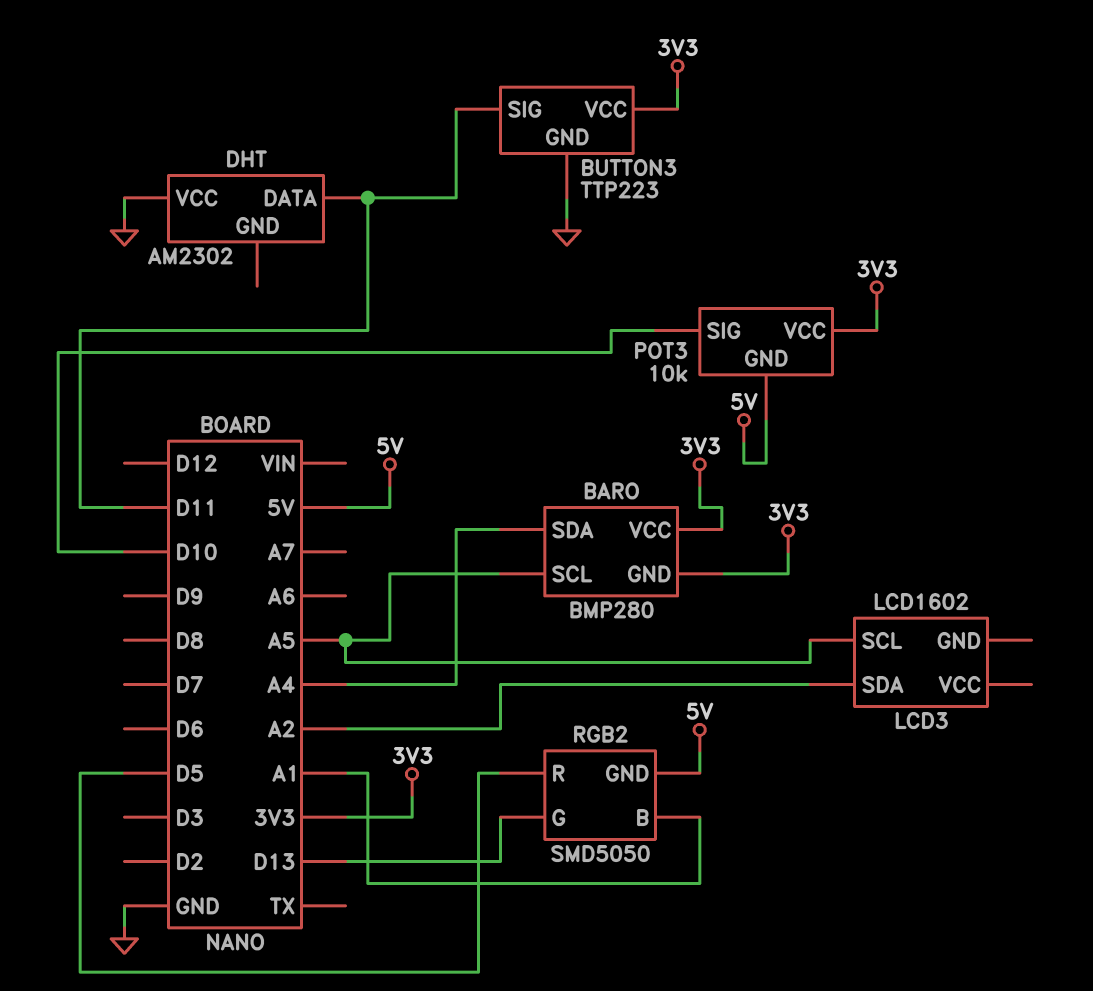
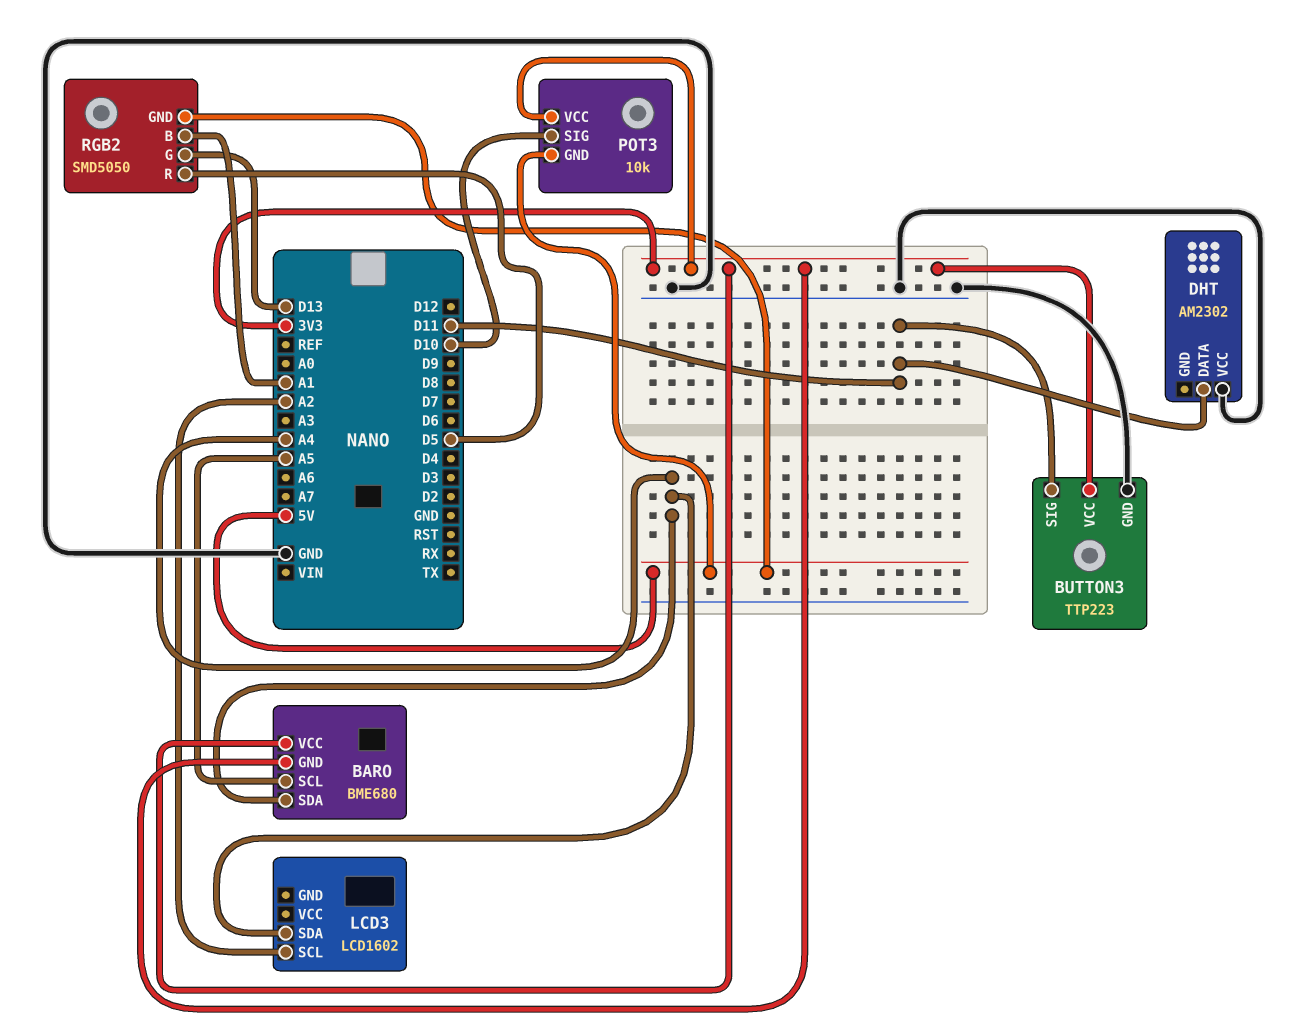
BARO: BMP280 -> BME680
LCD3 pin SCL: A5 -> A2
LCD3 pin SDA: A2 -> A4

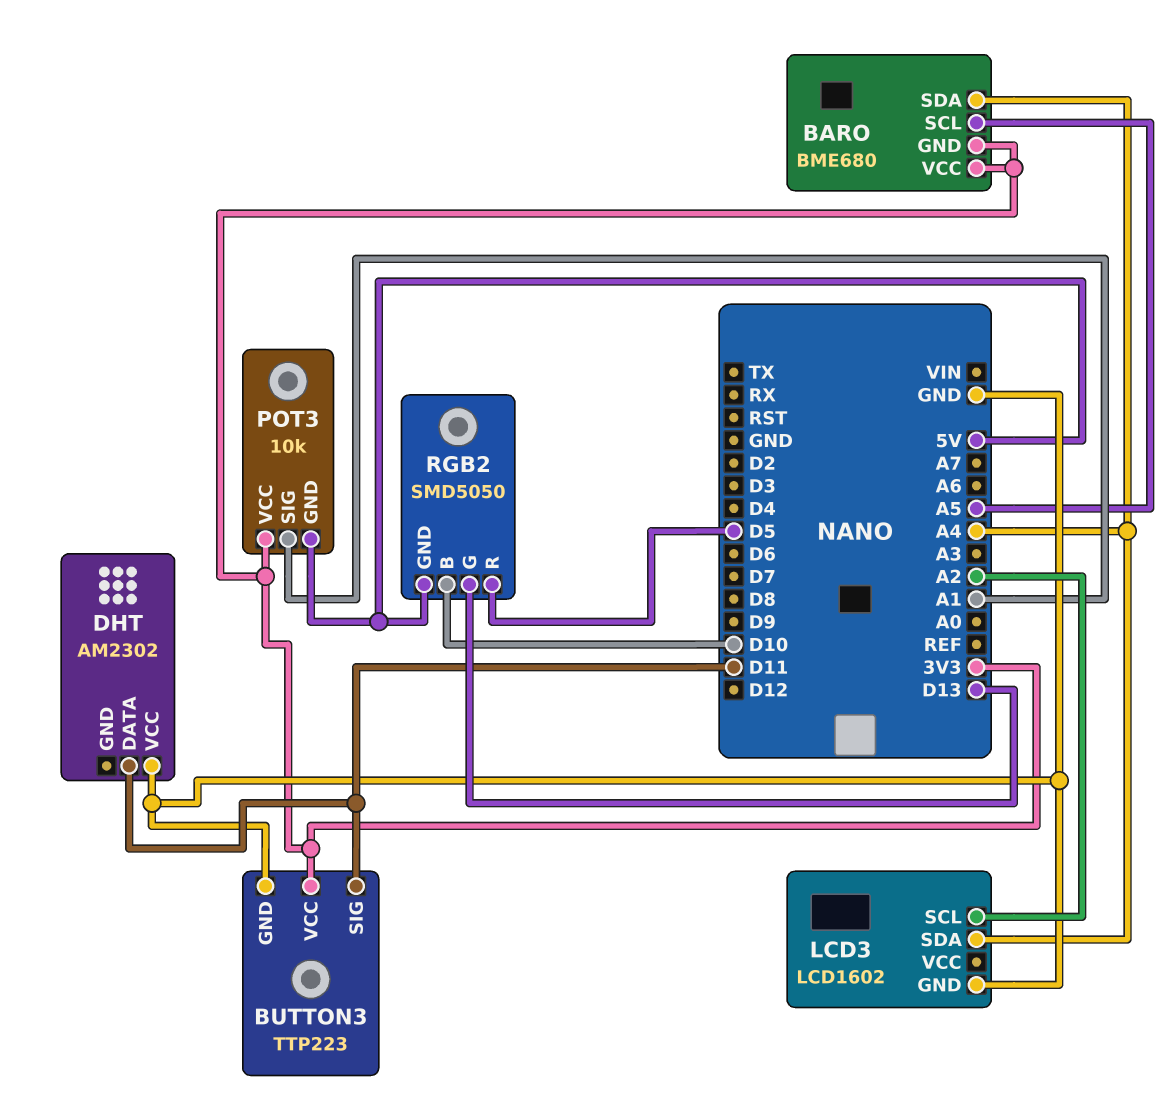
LCD3 pin GND: none -> GND
POT3 pin SIG: D10 -> A1
RGB2 pin B: A1 -> D10

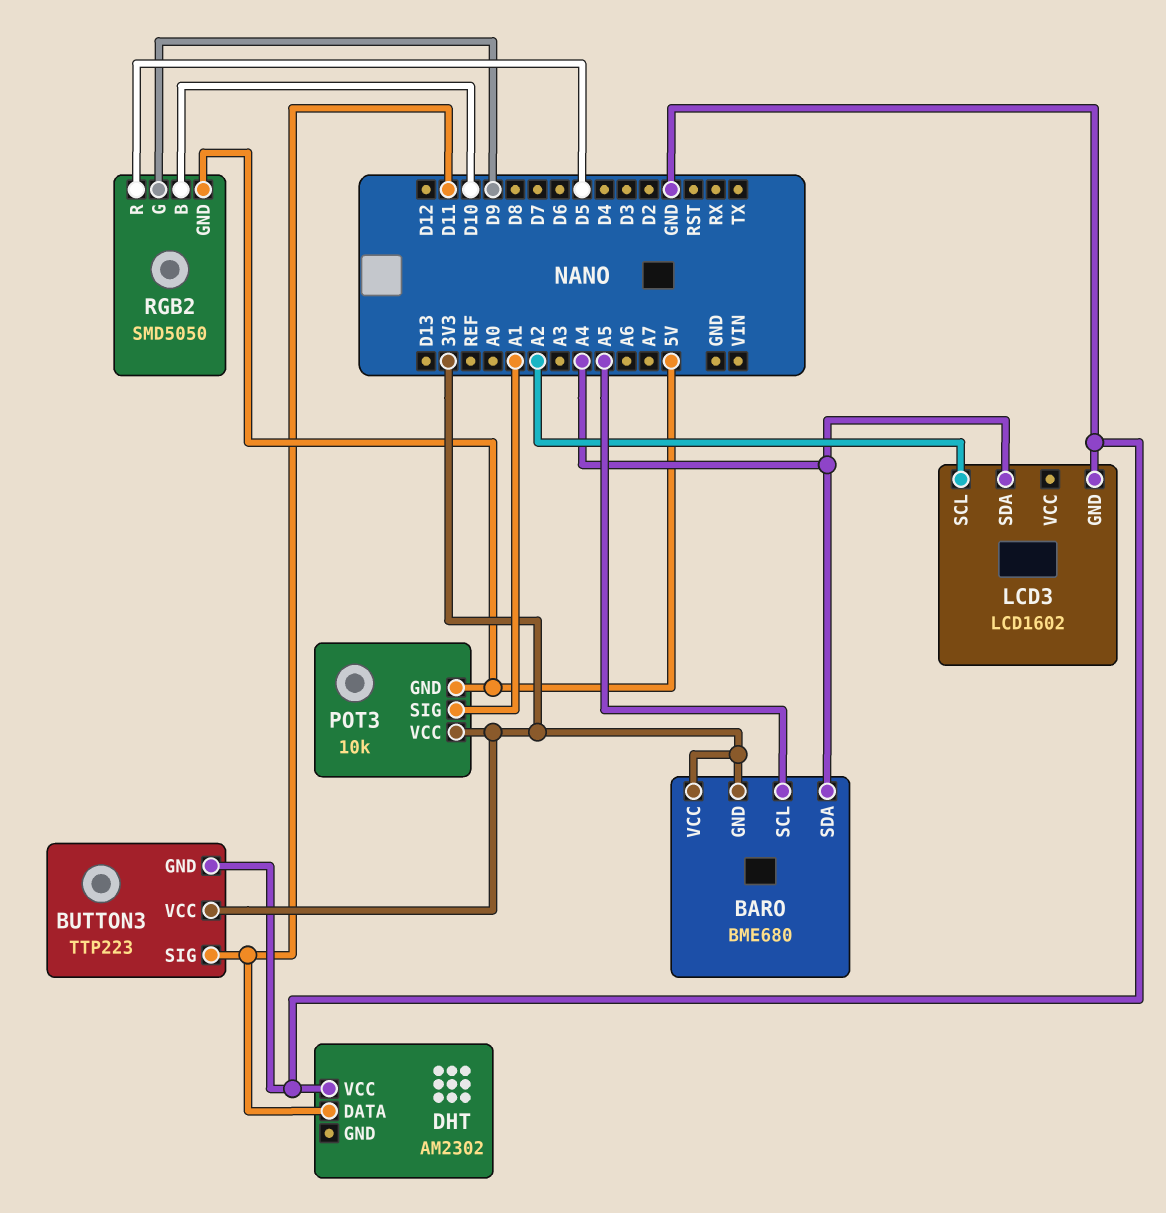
RGB2 pin G: D13 -> D9

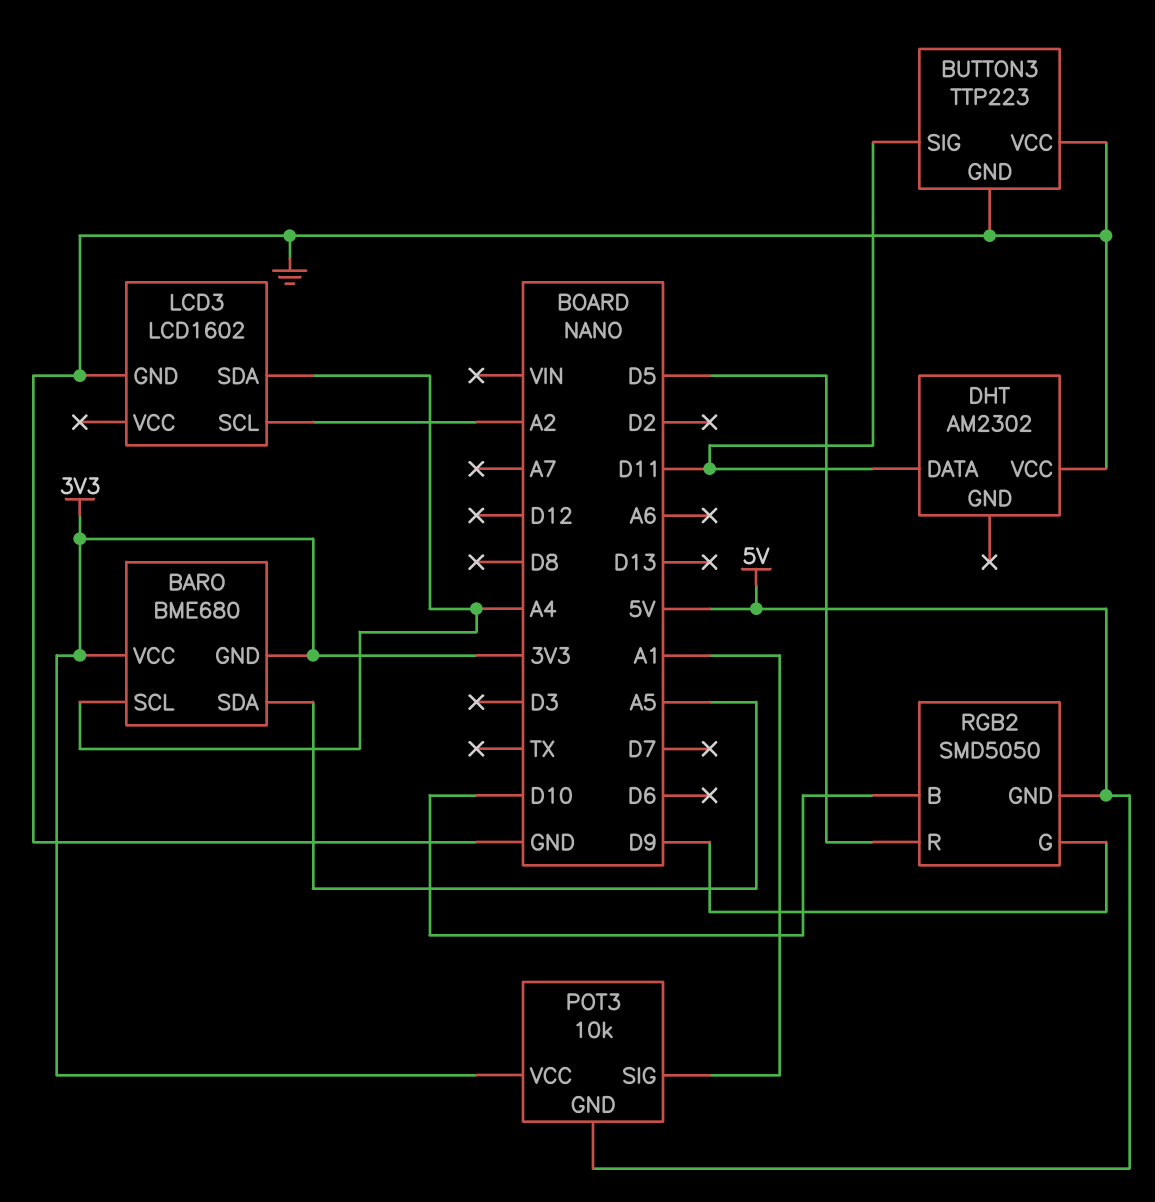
BARO pin SCL: A5 -> A4
BARO pin SDA: A4 -> A5
BUTTON3 pin VCC: 3V3 -> GND

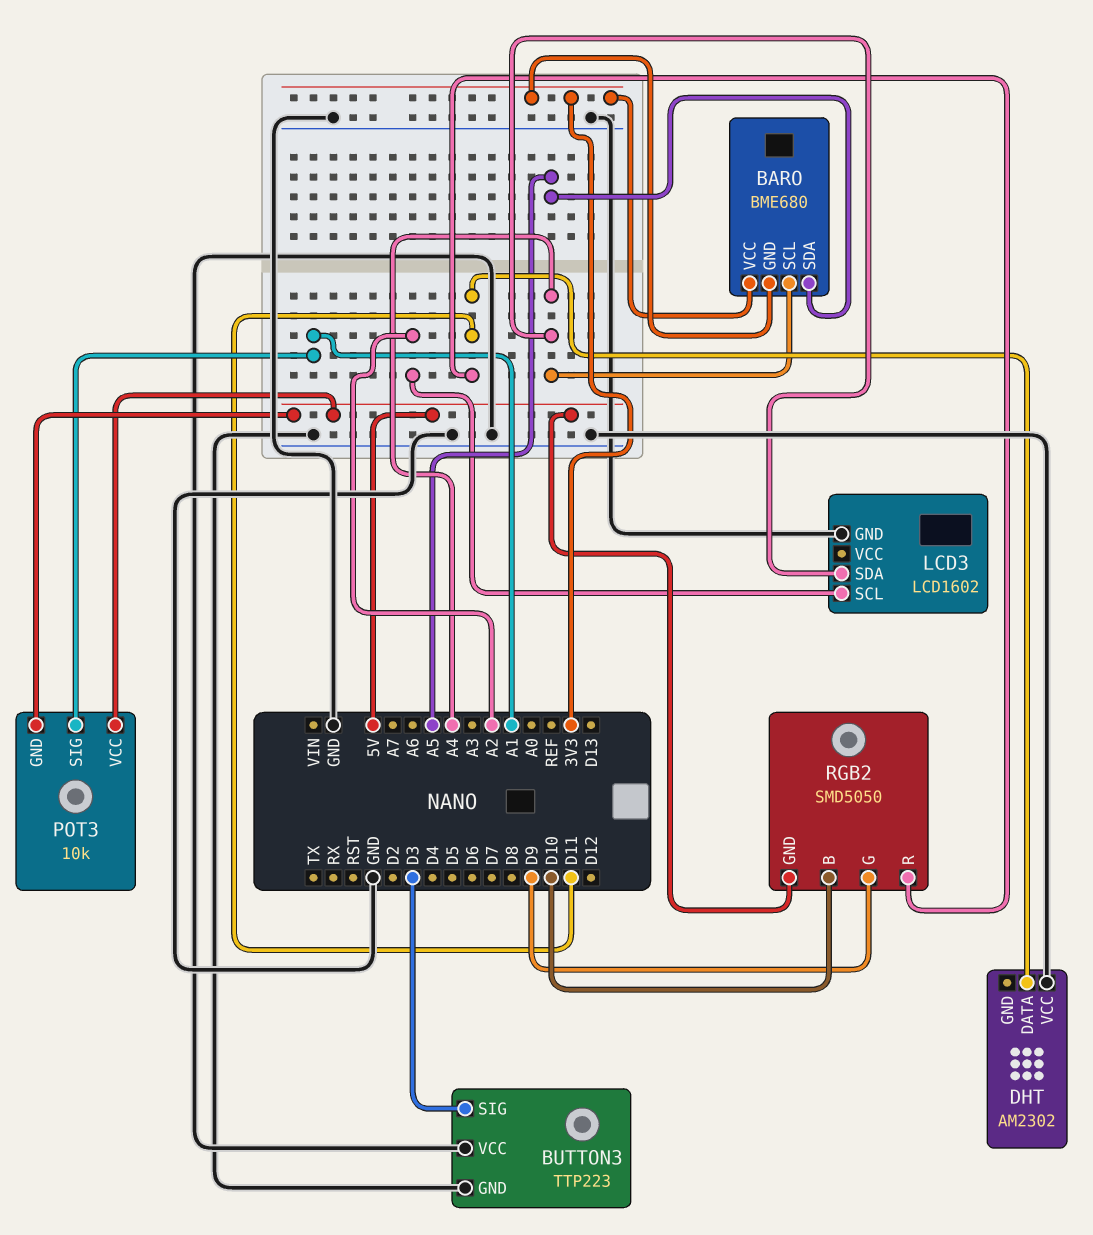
BUTTON3 pin SIG: D11 -> D3
POT3 pin VCC: 3V3 -> 5V
RGB2 pin R: D5 -> D11

